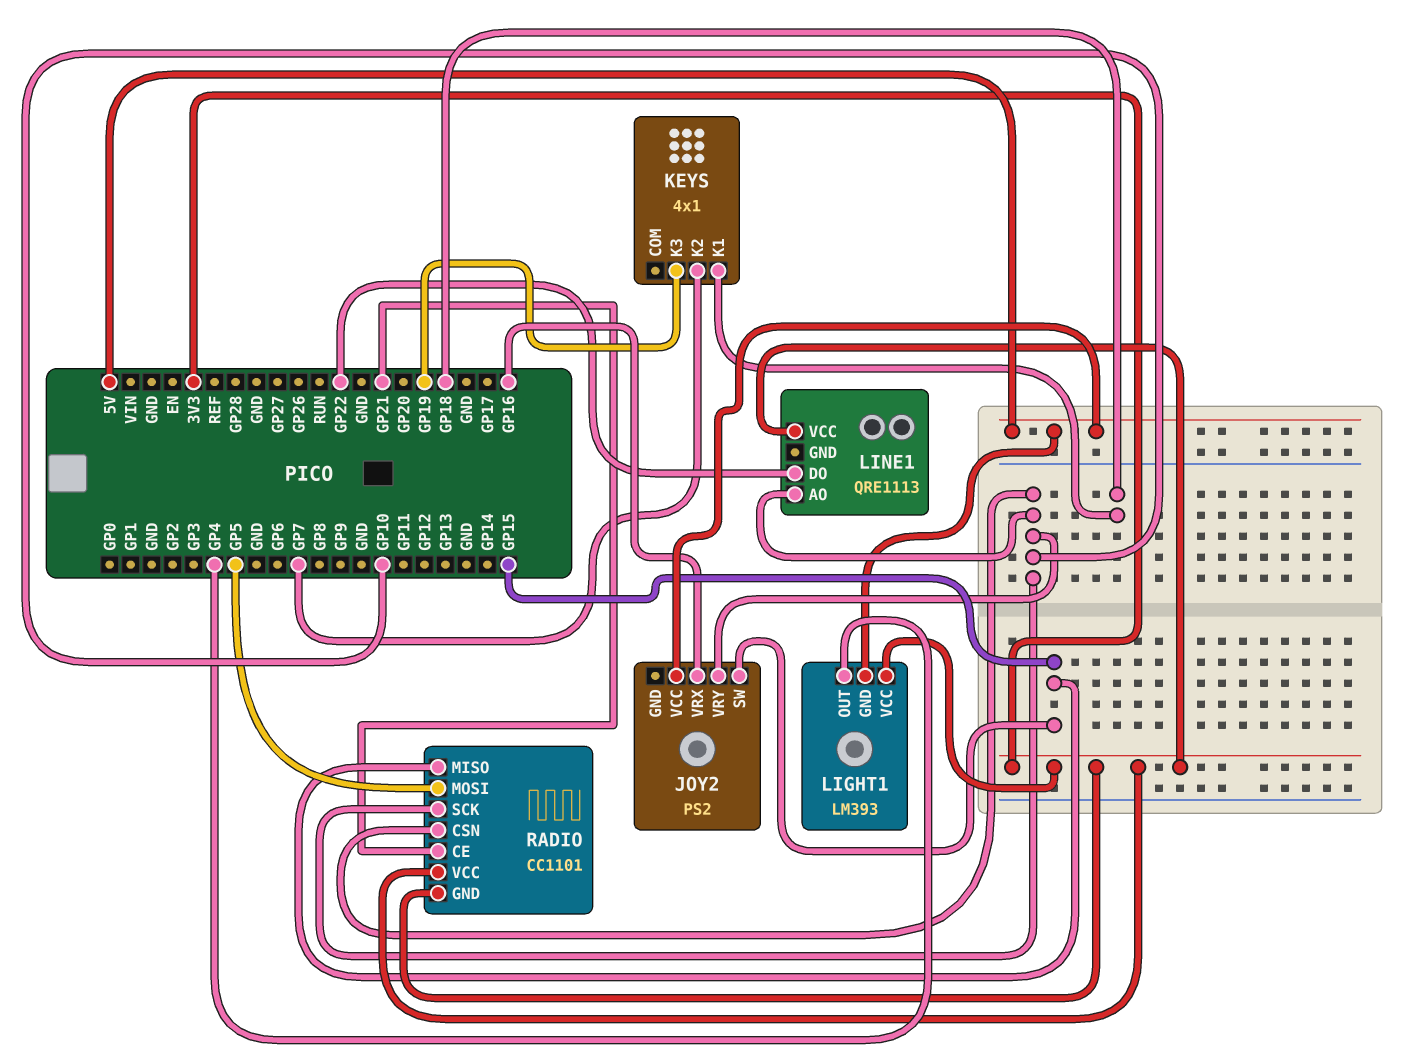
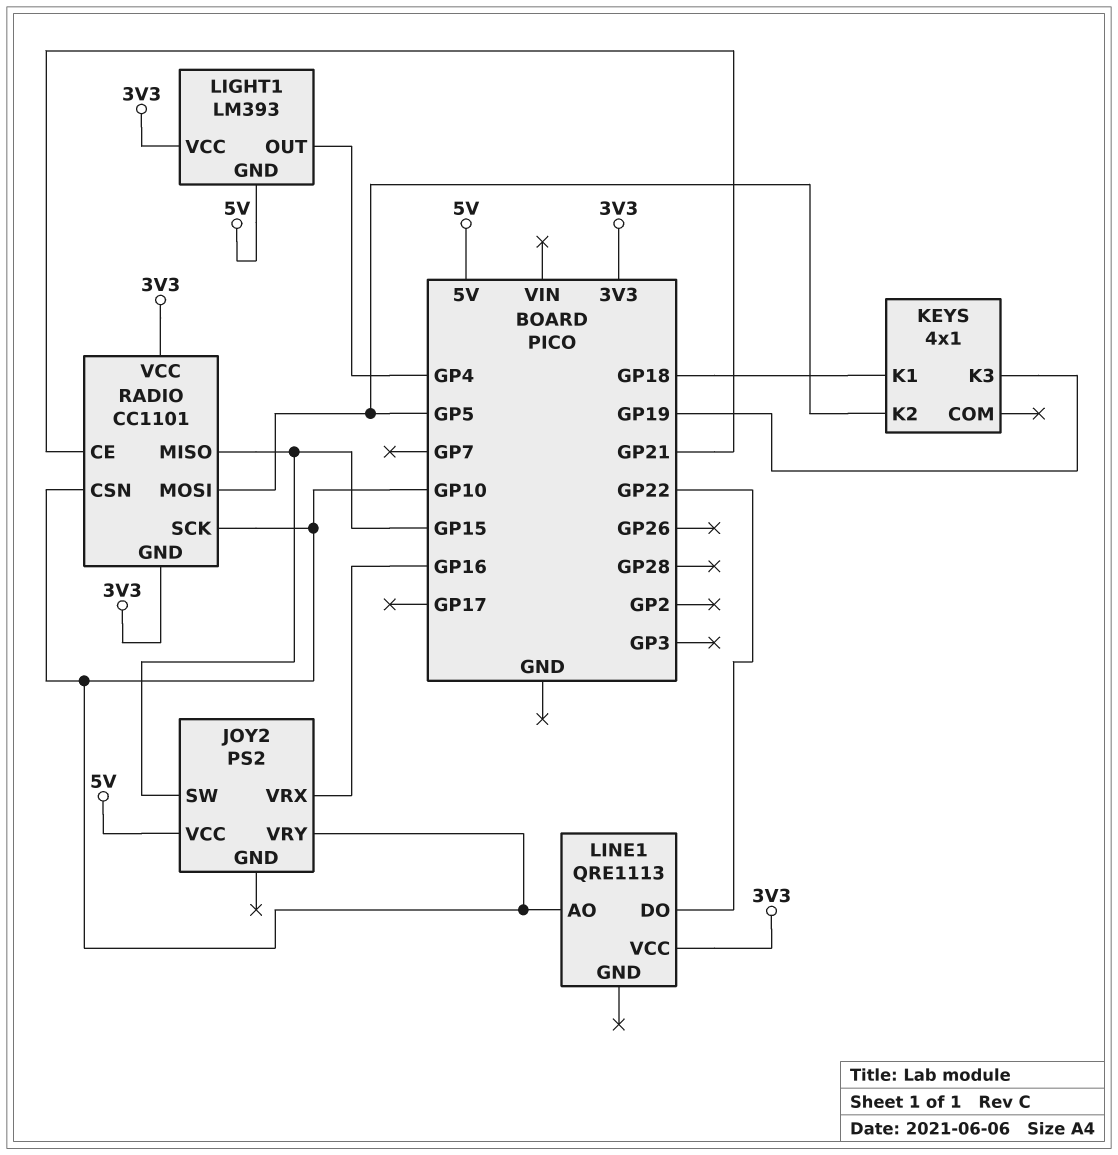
KEYS pin K2: GP7 -> GP5

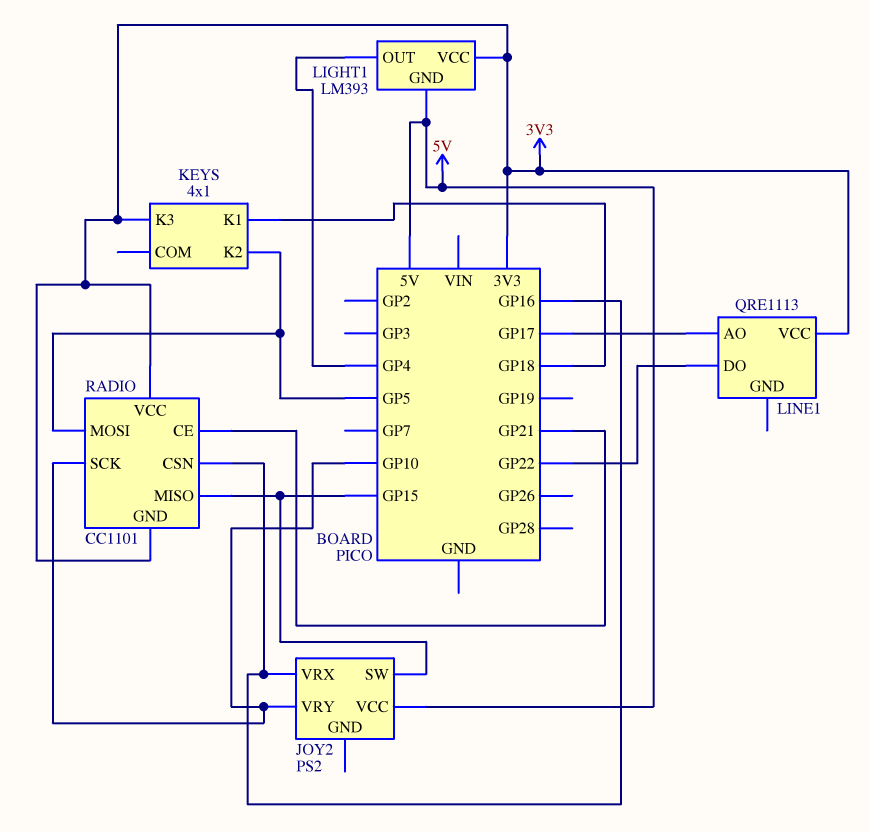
KEYS pin K3: GP19 -> 3V3
LINE1 pin AO: GP10 -> GP17
RADIO pin CSN: GP10 -> GP16

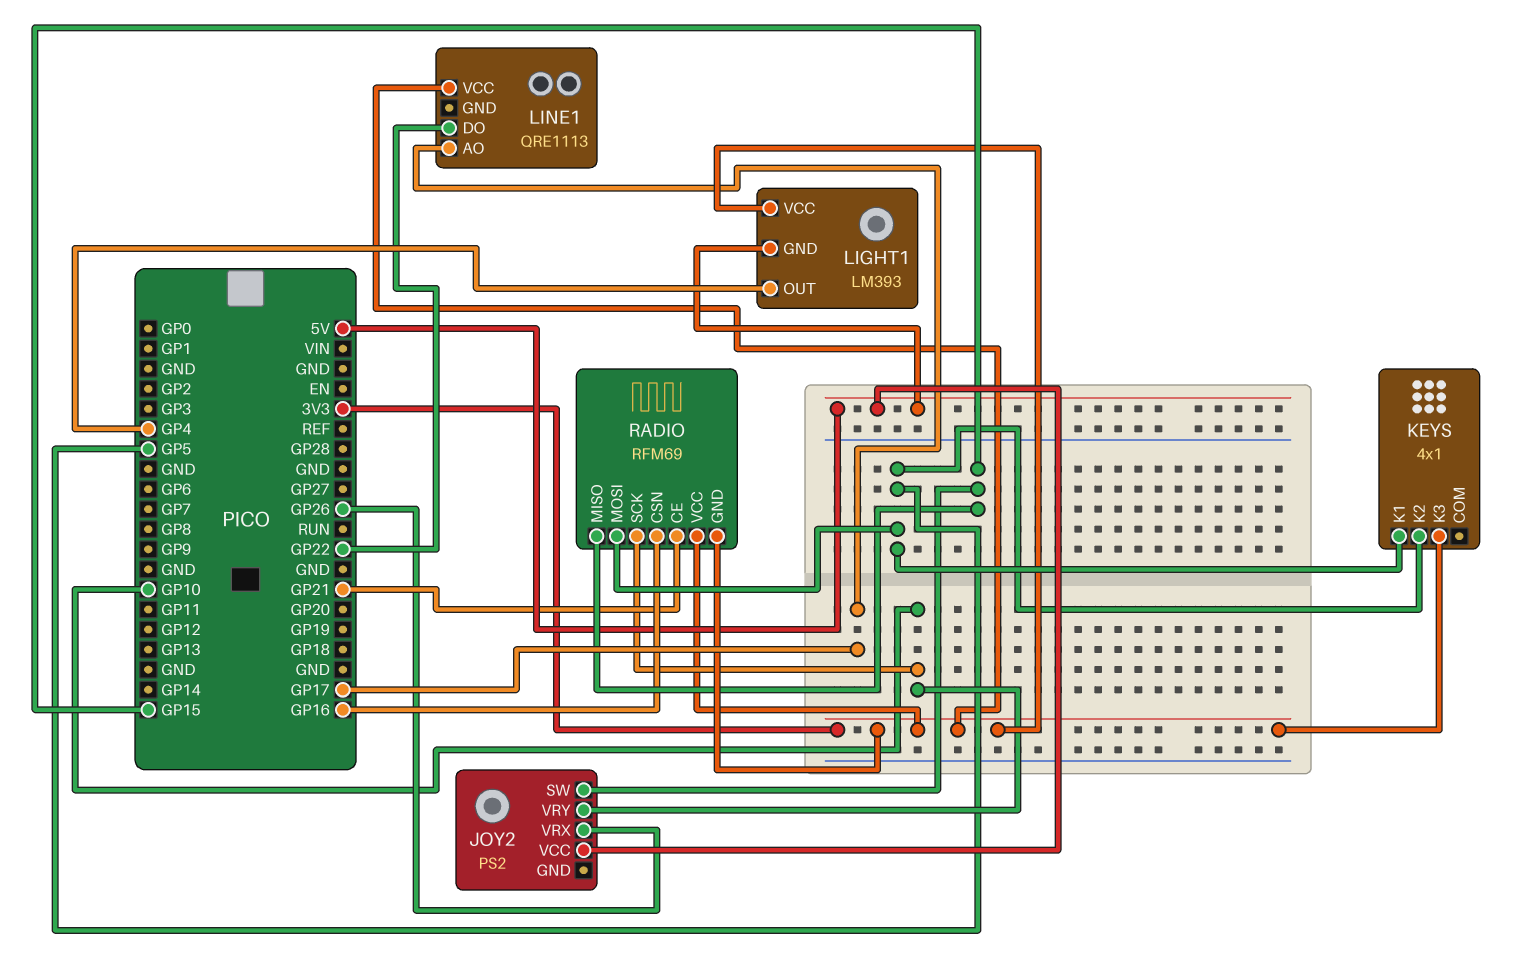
JOY2 pin VRX: GP16 -> GP26
KEYS pin K1: GP18 -> GP5
RADIO: CC1101 -> RFM69

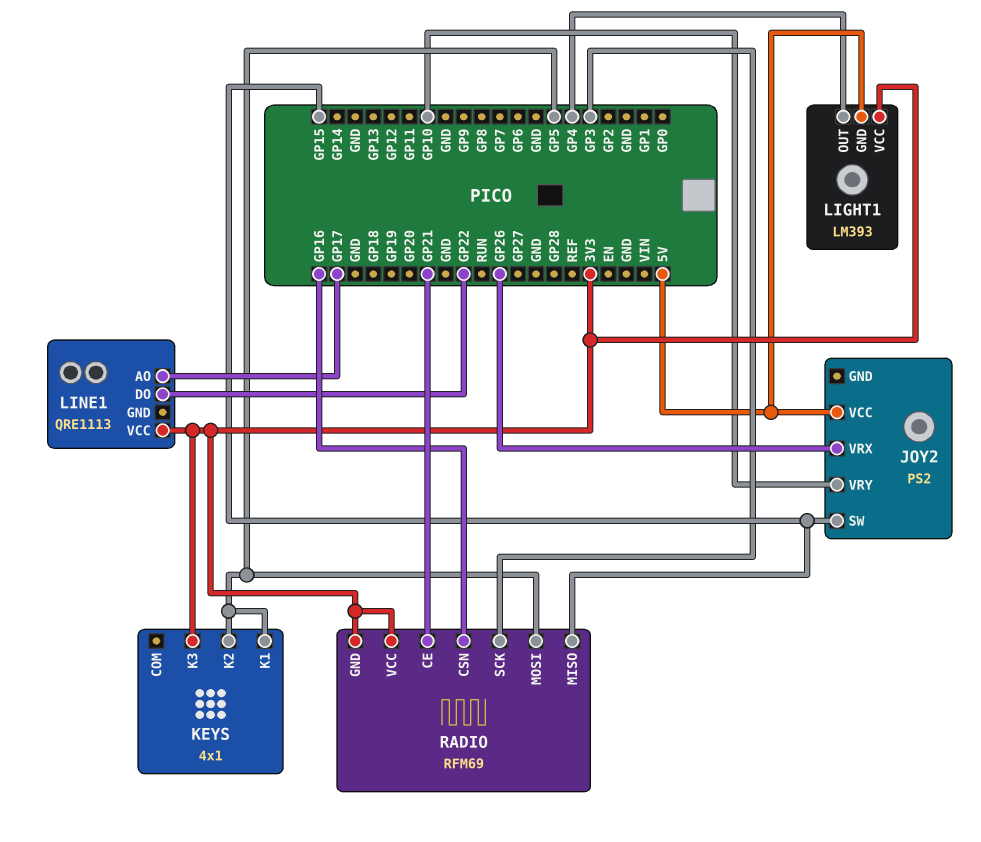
RADIO pin SCK: GP10 -> GP3

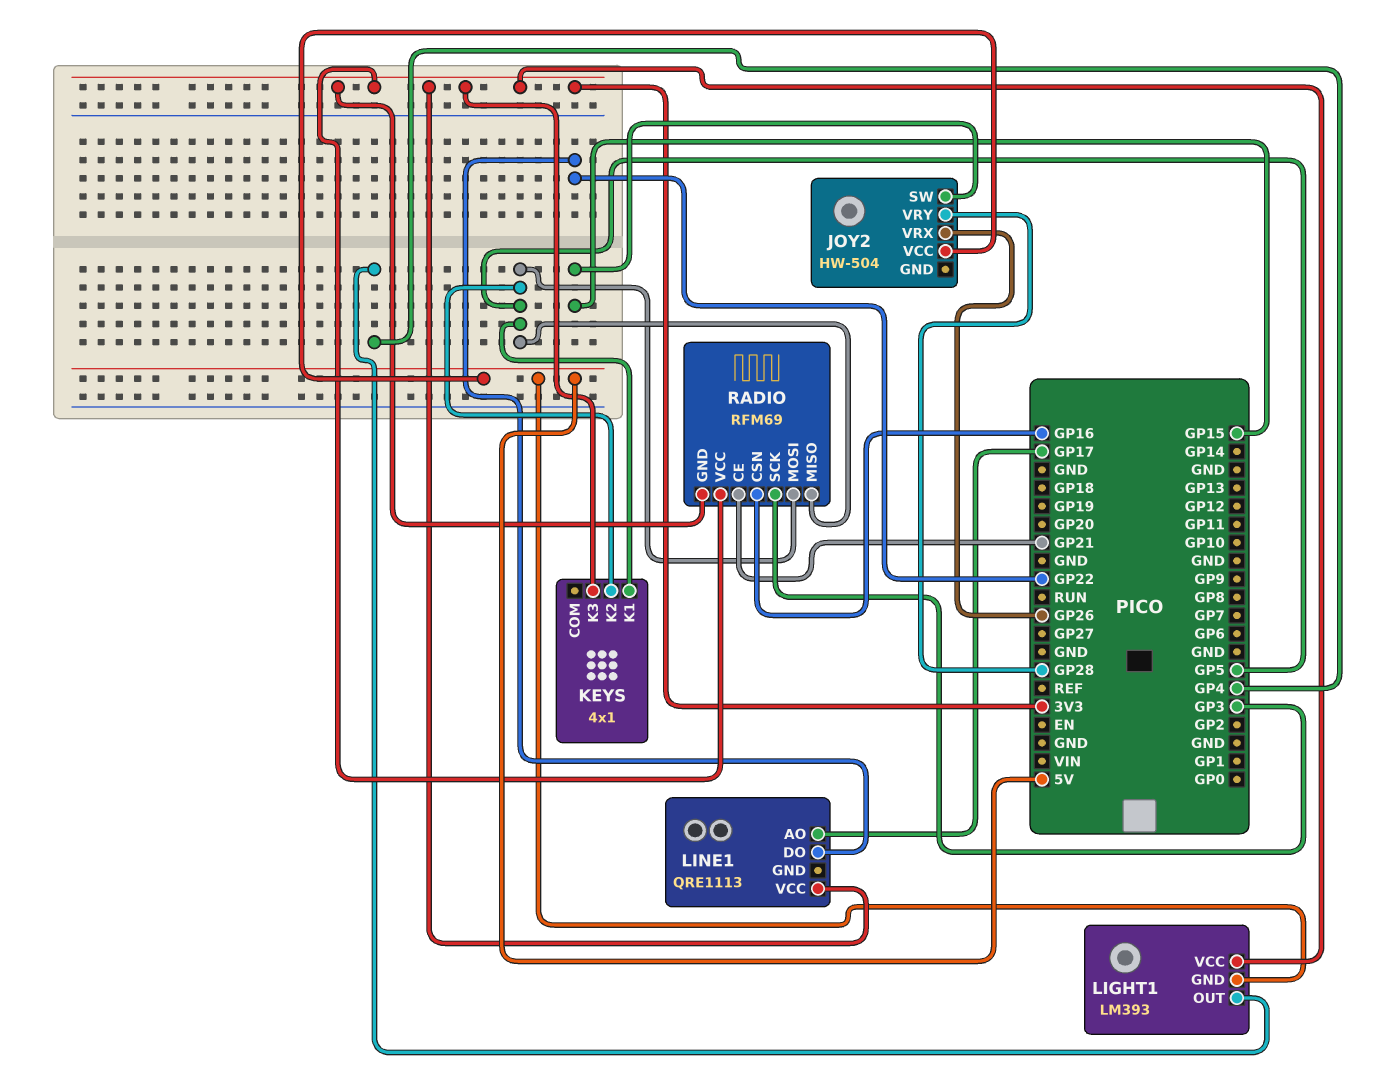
JOY2: PS2 -> HW-504
JOY2 pin VRY: GP10 -> GP28
RADIO pin MISO: GP15 -> GP5

